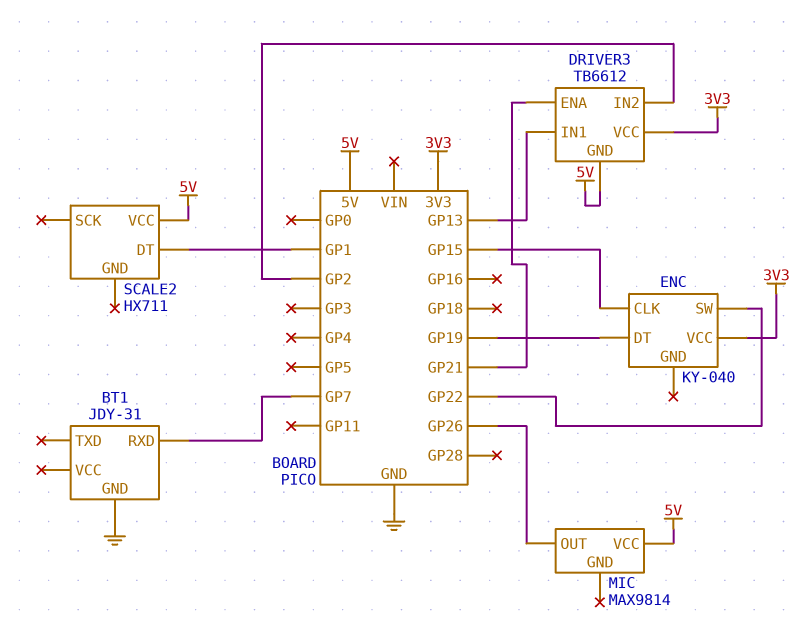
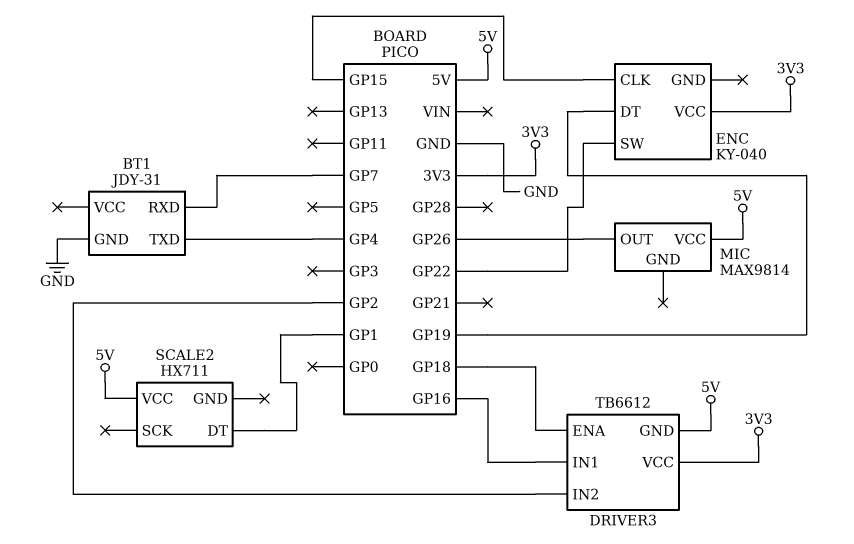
BT1 pin TXD: none -> GP4
DRIVER3 pin ENA: GP21 -> GP18
DRIVER3 pin IN1: GP13 -> GP16

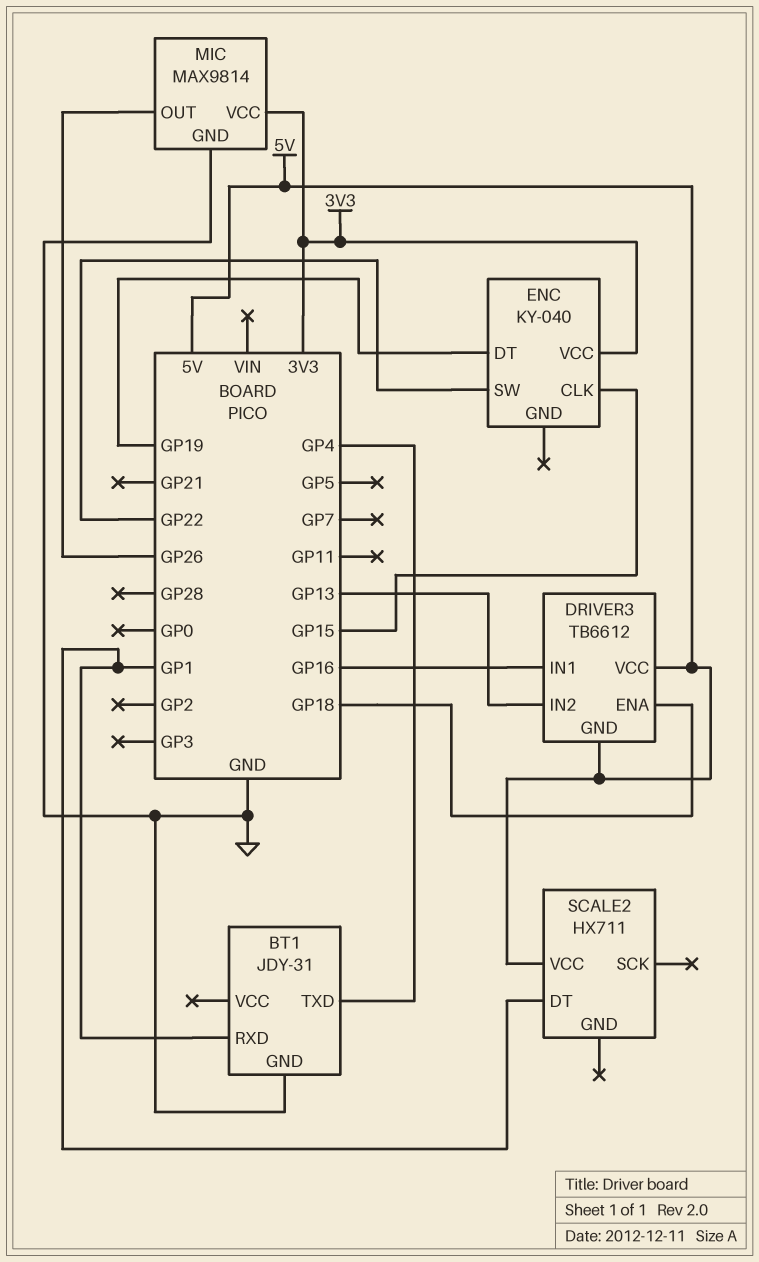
BT1 pin RXD: GP7 -> GP1
DRIVER3 pin IN2: GP2 -> GP13
DRIVER3 pin VCC: 3V3 -> 5V
MIC pin GND: none -> GND
MIC pin VCC: 5V -> 3V3

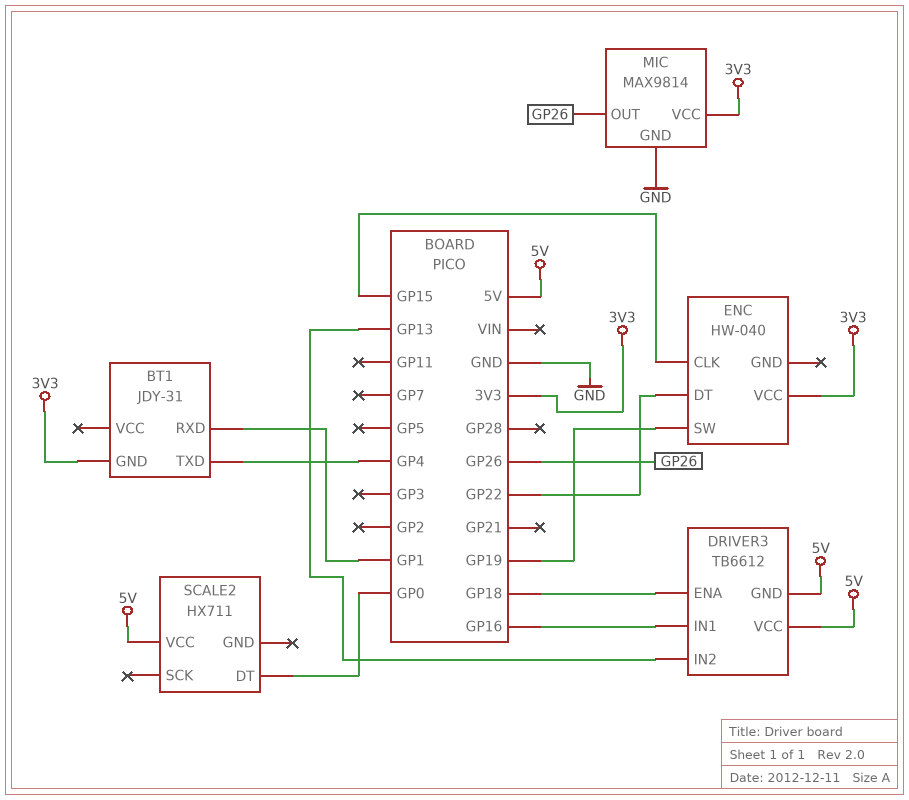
BT1 pin GND: GND -> 3V3
ENC: KY-040 -> HW-040
ENC pin DT: GP19 -> GP22
ENC pin SW: GP22 -> GP19
SCALE2 pin DT: GP1 -> GP0

